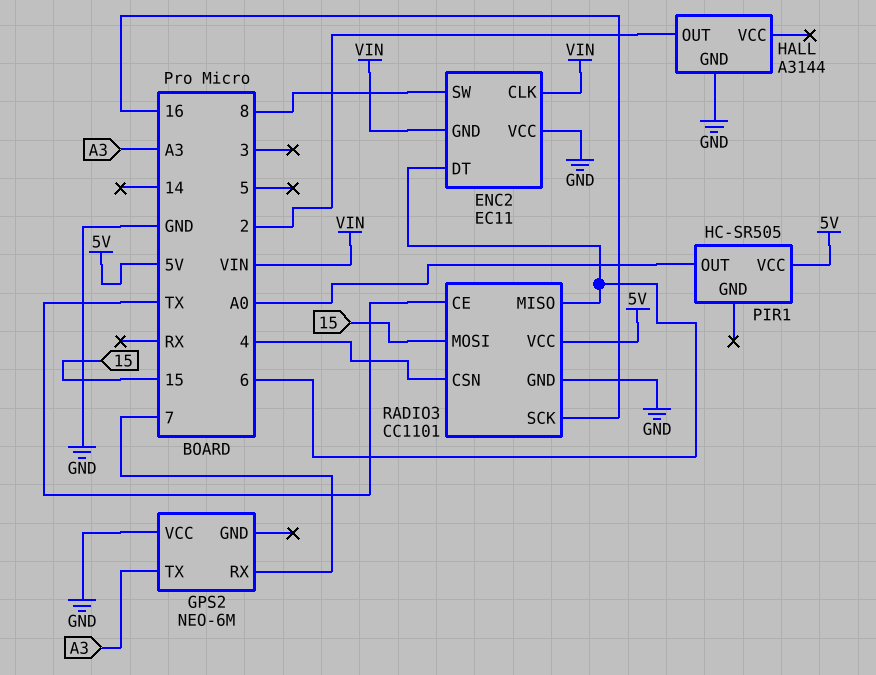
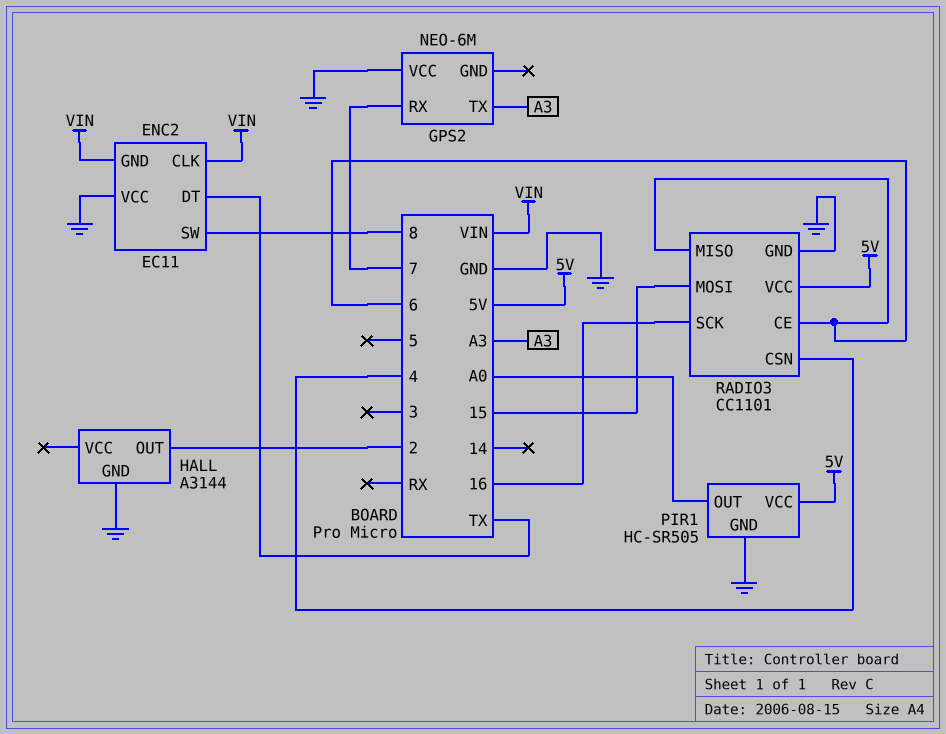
ENC2 pin DT: 6 -> TX
PIR1 pin GND: none -> GND
RADIO3 pin CE: TX -> 6

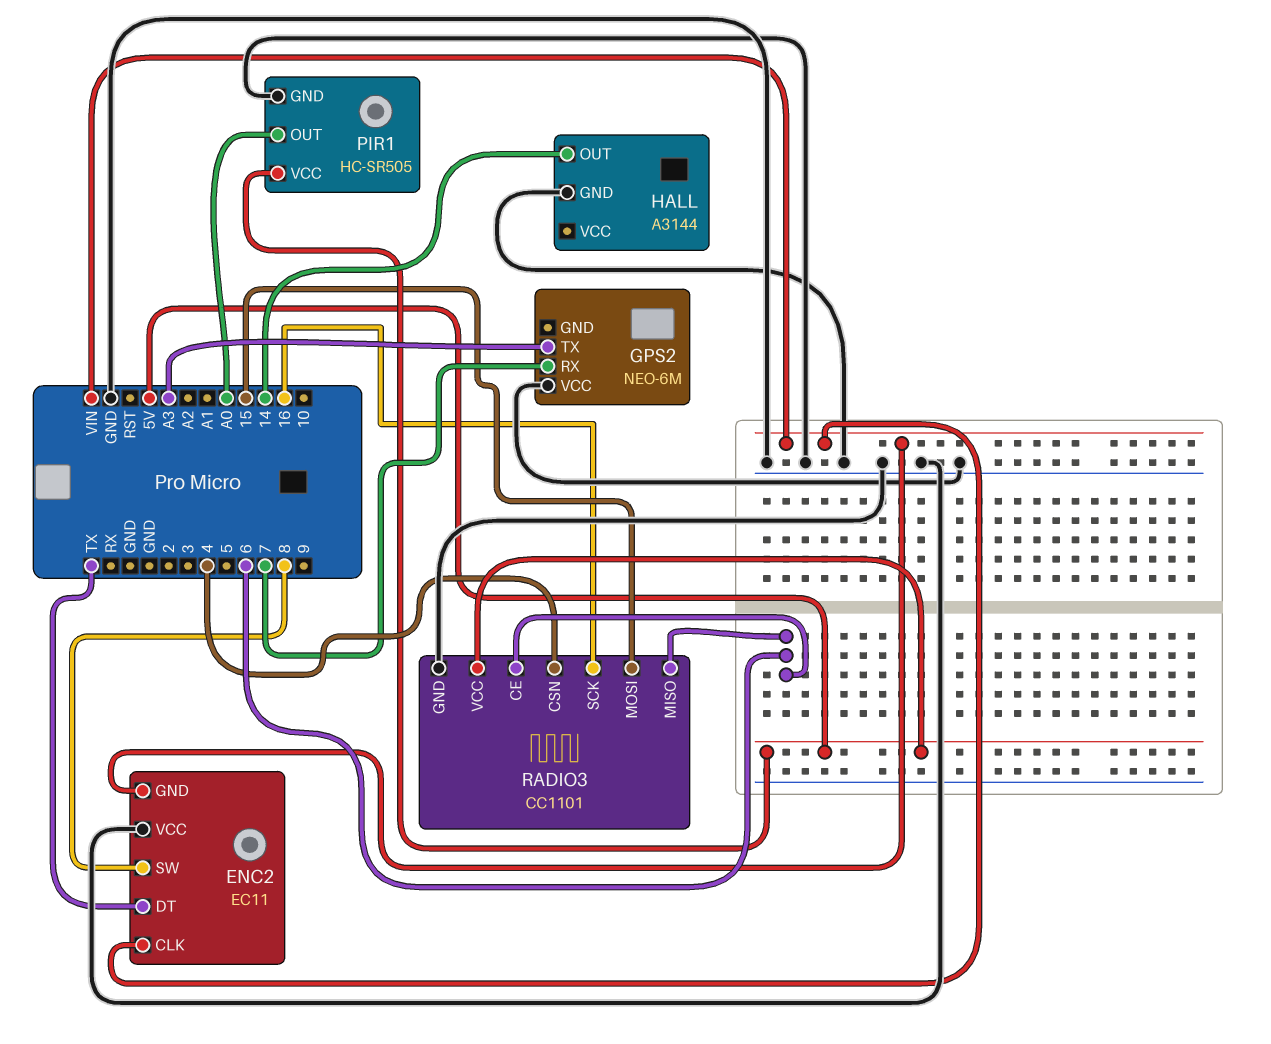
HALL pin OUT: 2 -> 14

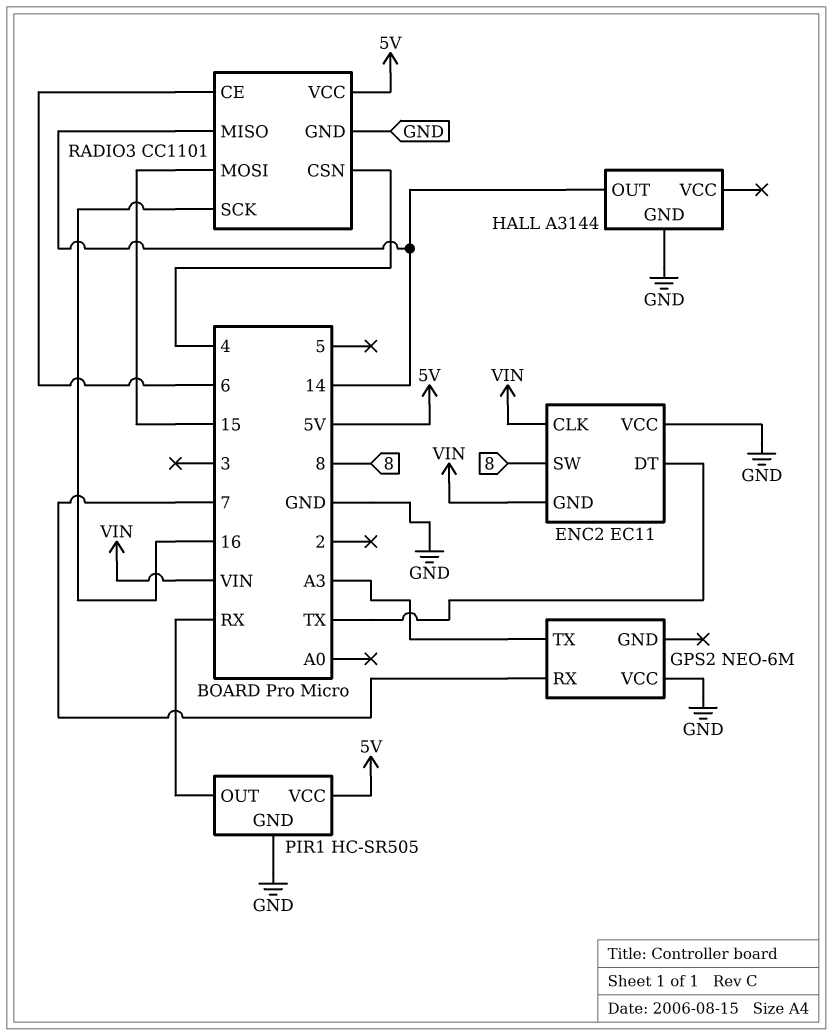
PIR1 pin OUT: A0 -> RX
RADIO3 pin MISO: 6 -> 14

